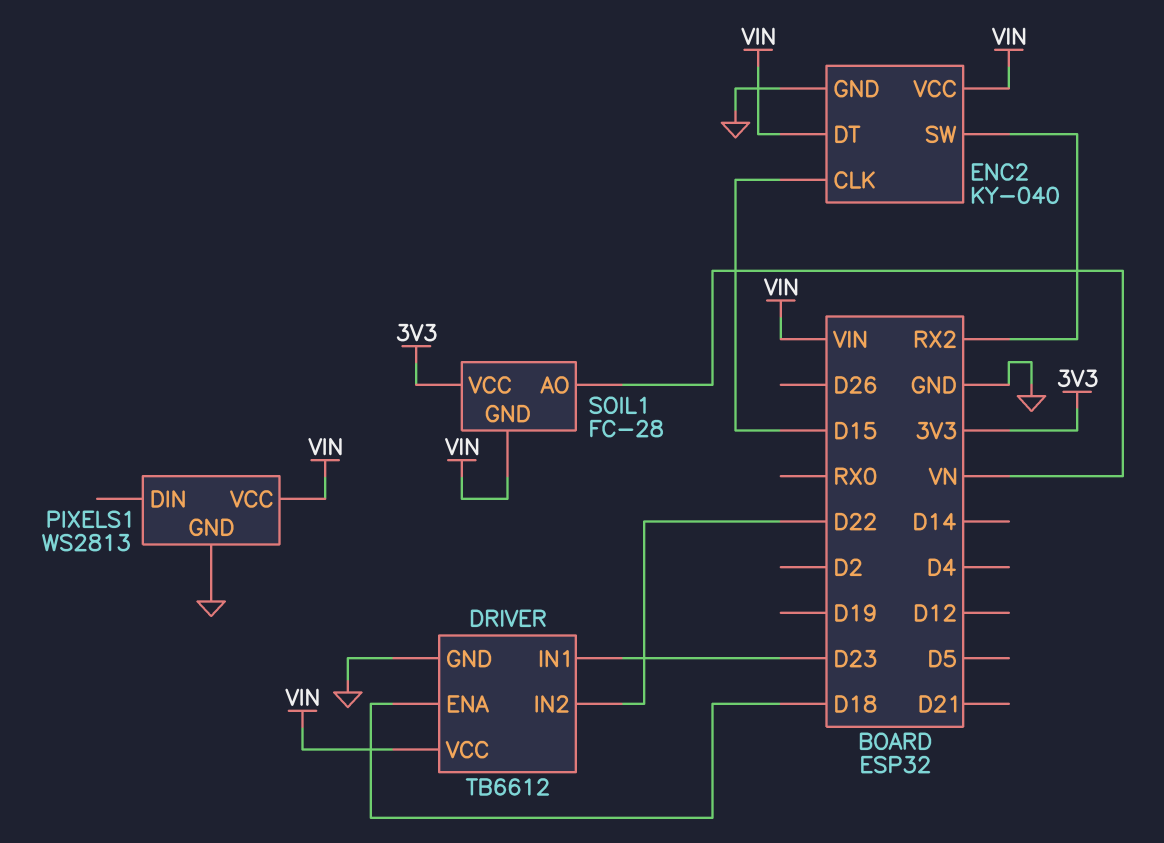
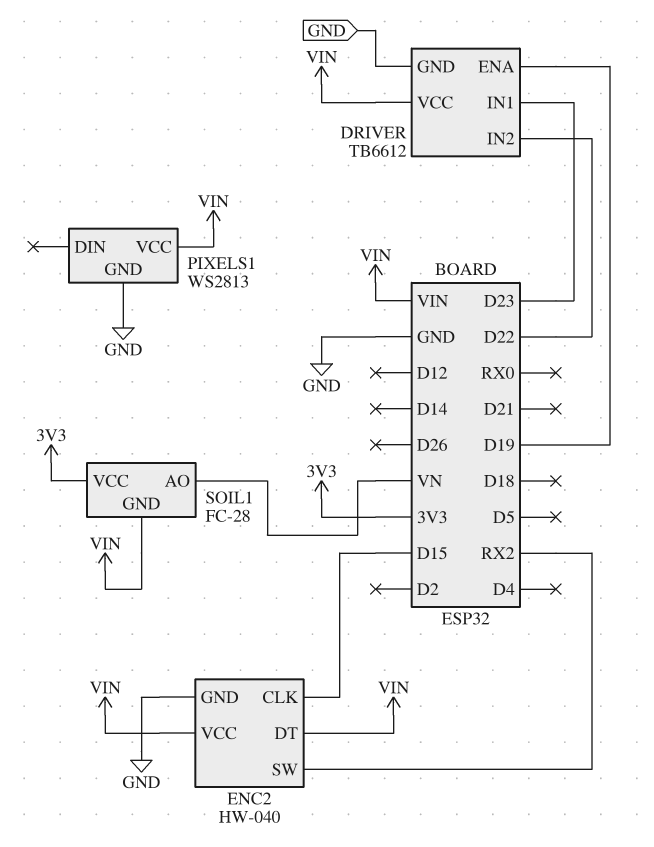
DRIVER pin ENA: D18 -> D19
ENC2: KY-040 -> HW-040

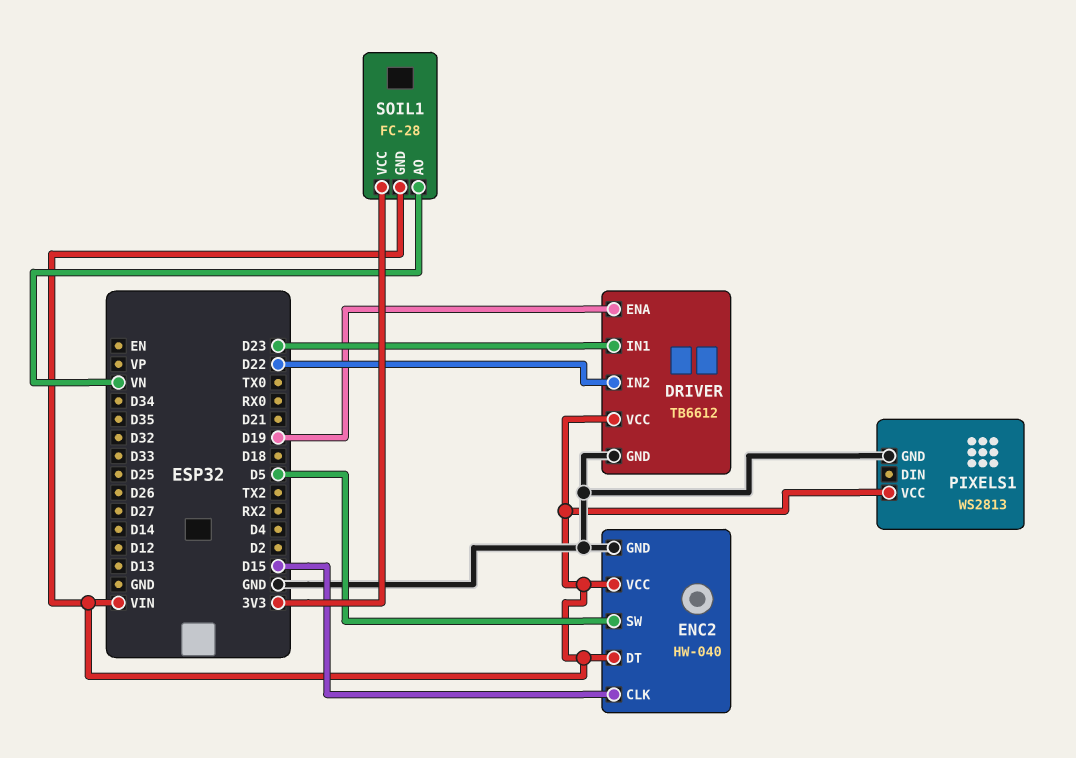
ENC2 pin SW: RX2 -> D5

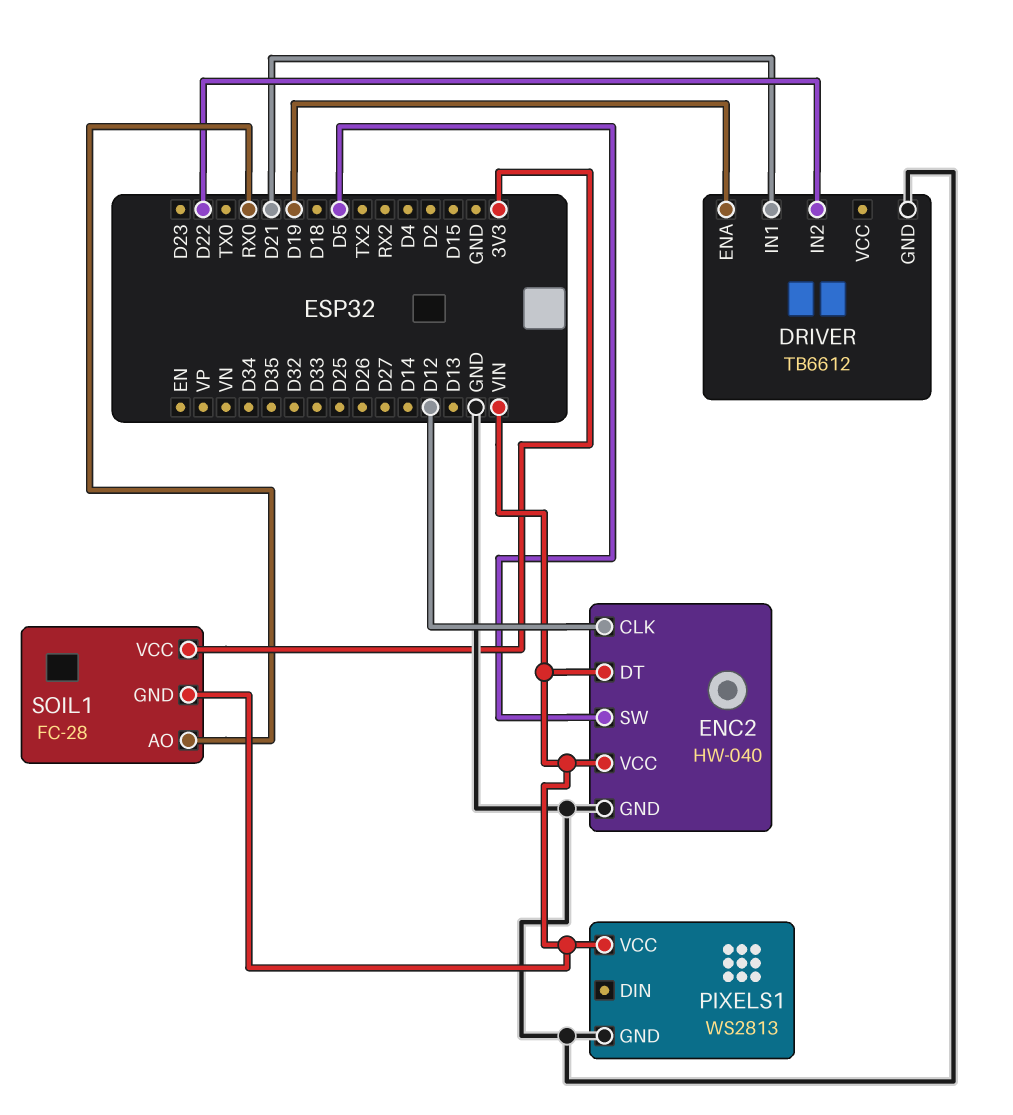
DRIVER pin IN1: D23 -> D21
DRIVER pin VCC: VIN -> none
ENC2 pin CLK: D15 -> D12
SOIL1 pin AO: VN -> RX0

